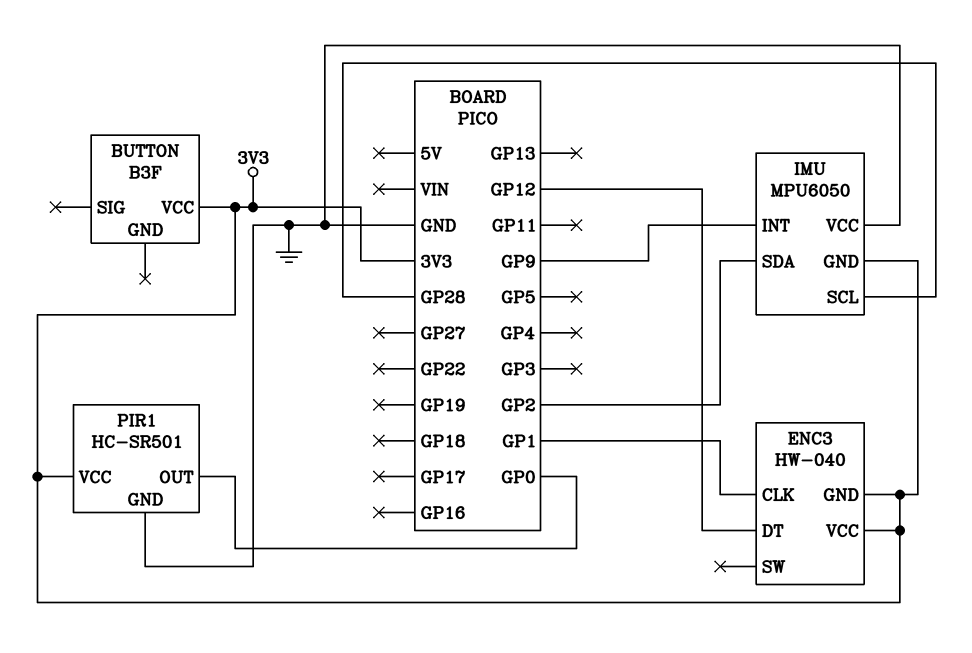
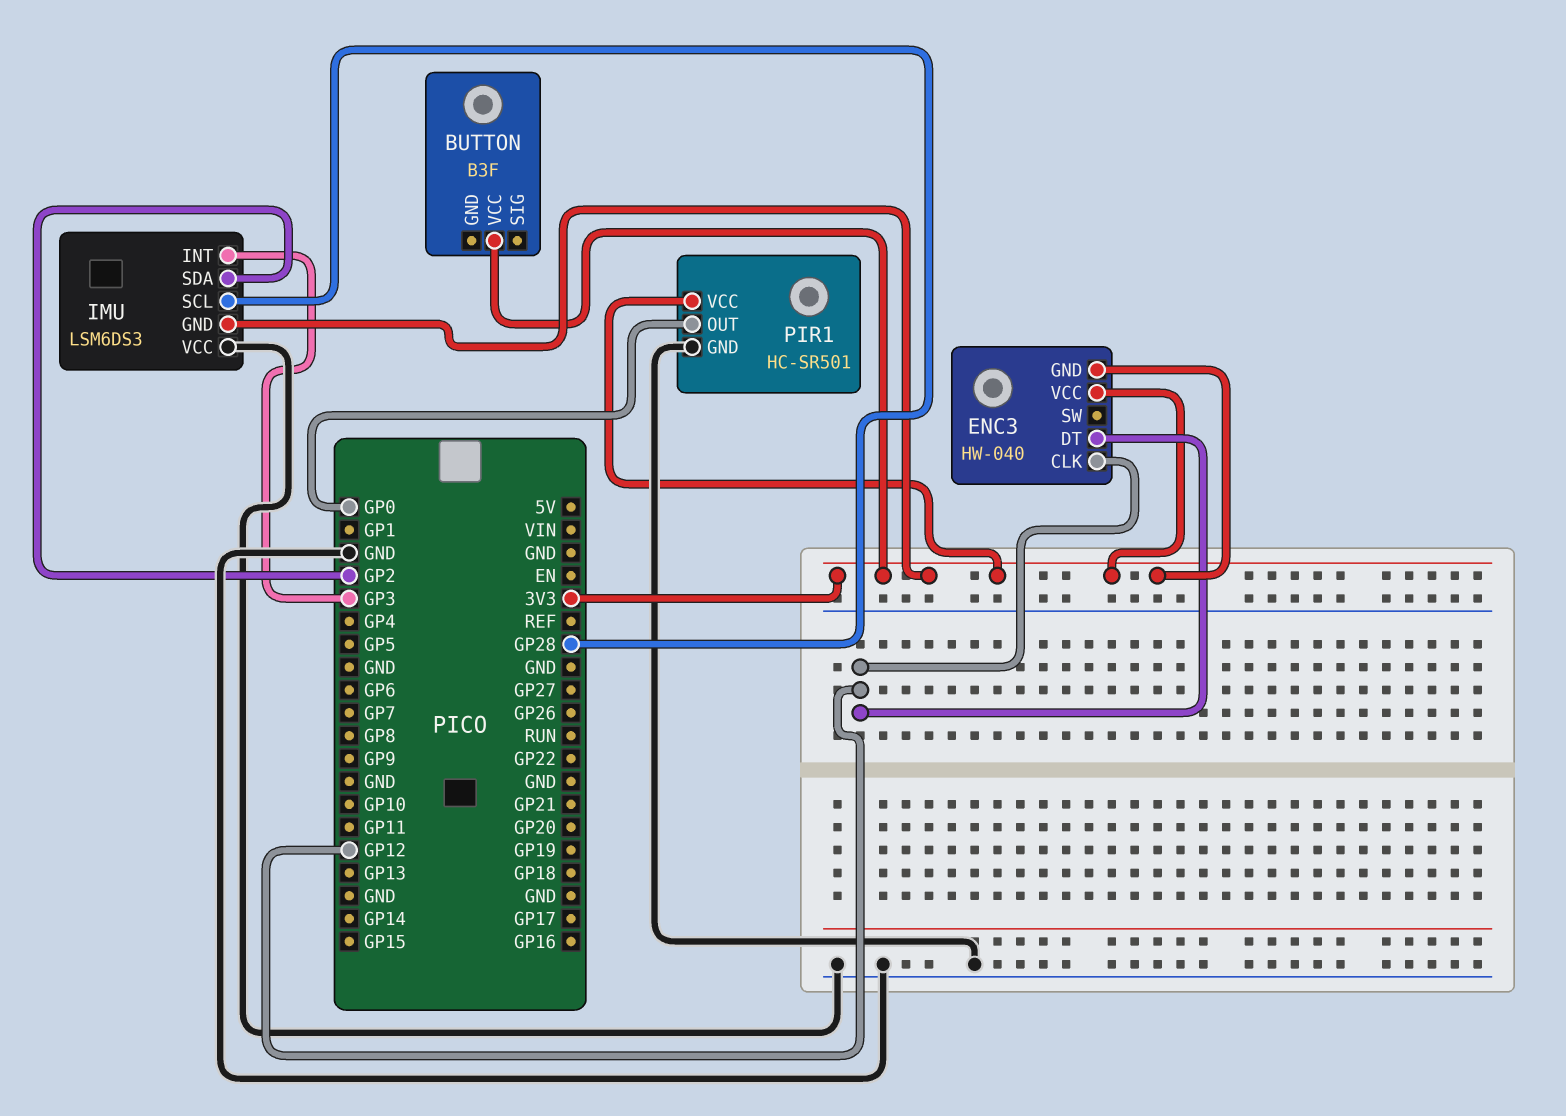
ENC3 pin CLK: GP1 -> GP12
IMU: MPU6050 -> LSM6DS3
IMU pin INT: GP9 -> GP3

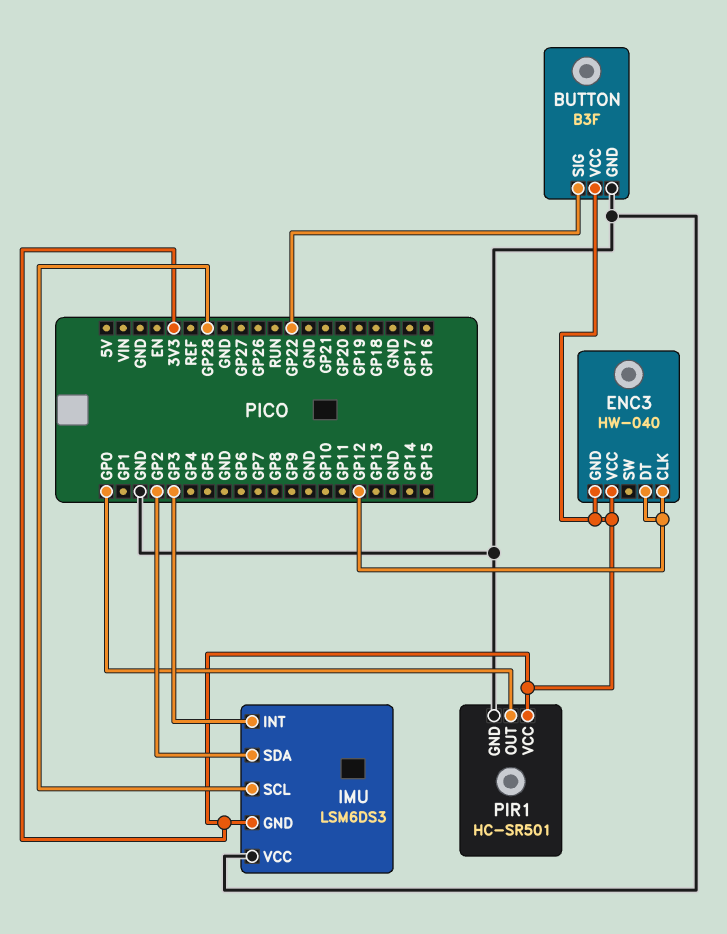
BUTTON pin GND: none -> GND
BUTTON pin SIG: none -> GP22

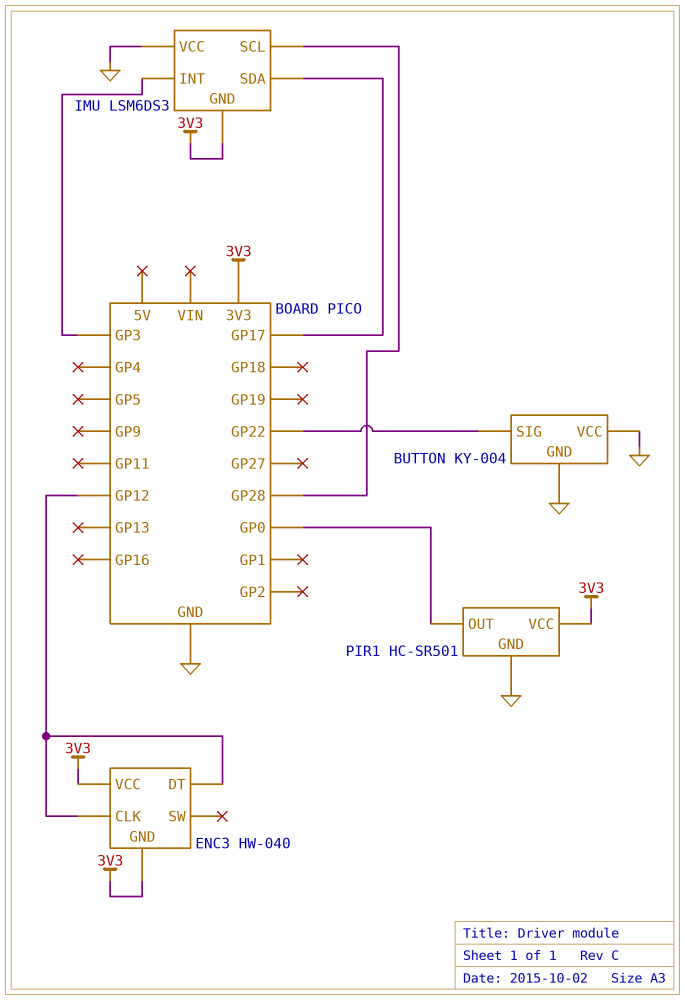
BUTTON: B3F -> KY-004
BUTTON pin VCC: 3V3 -> GND
IMU pin SDA: GP2 -> GP17

